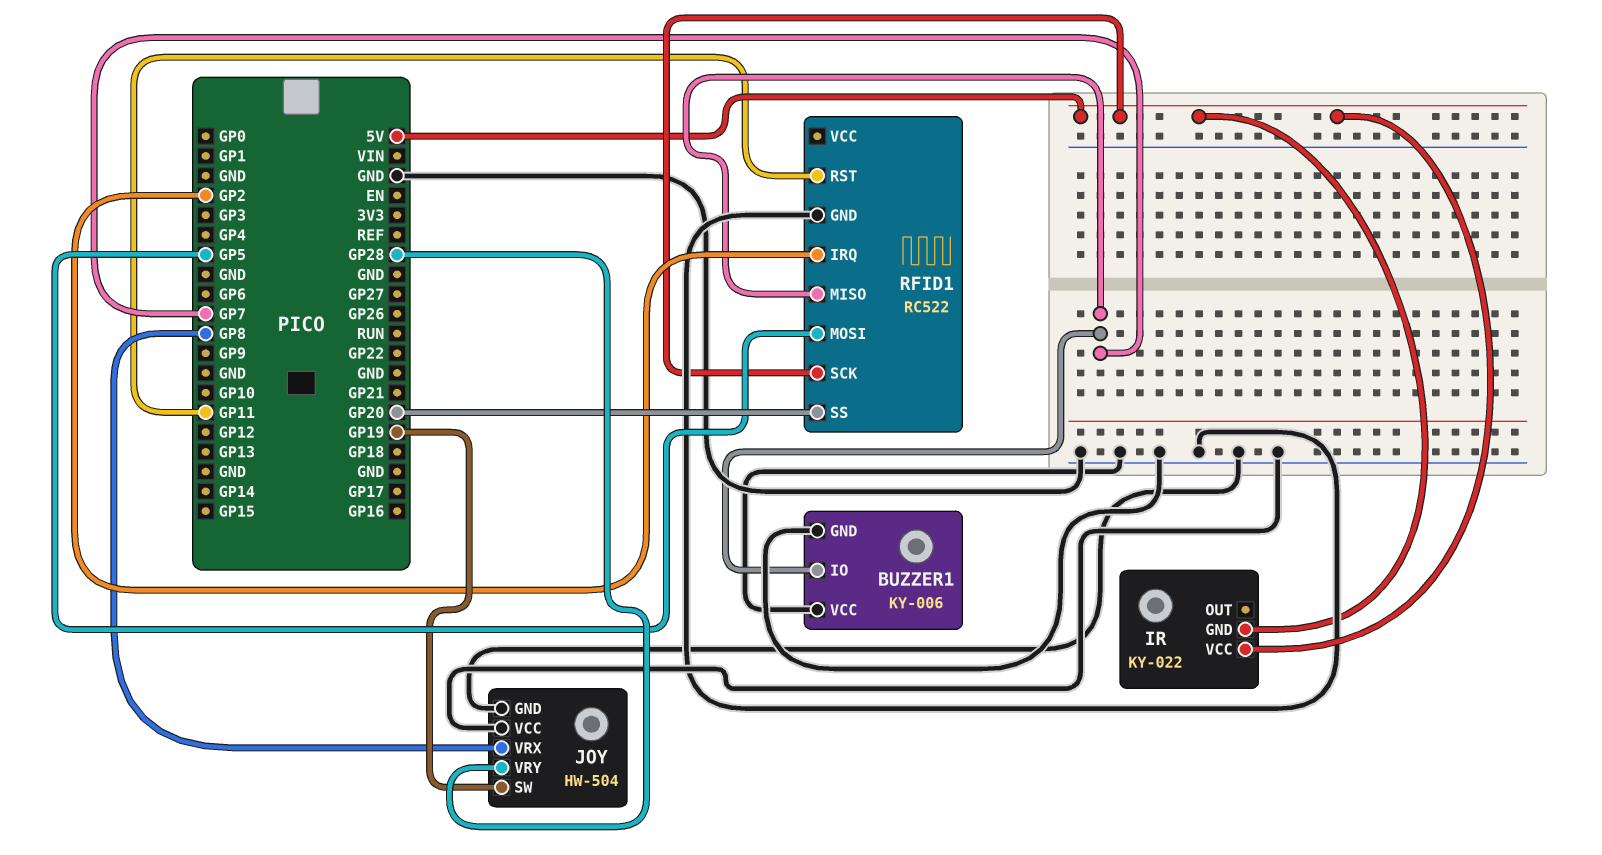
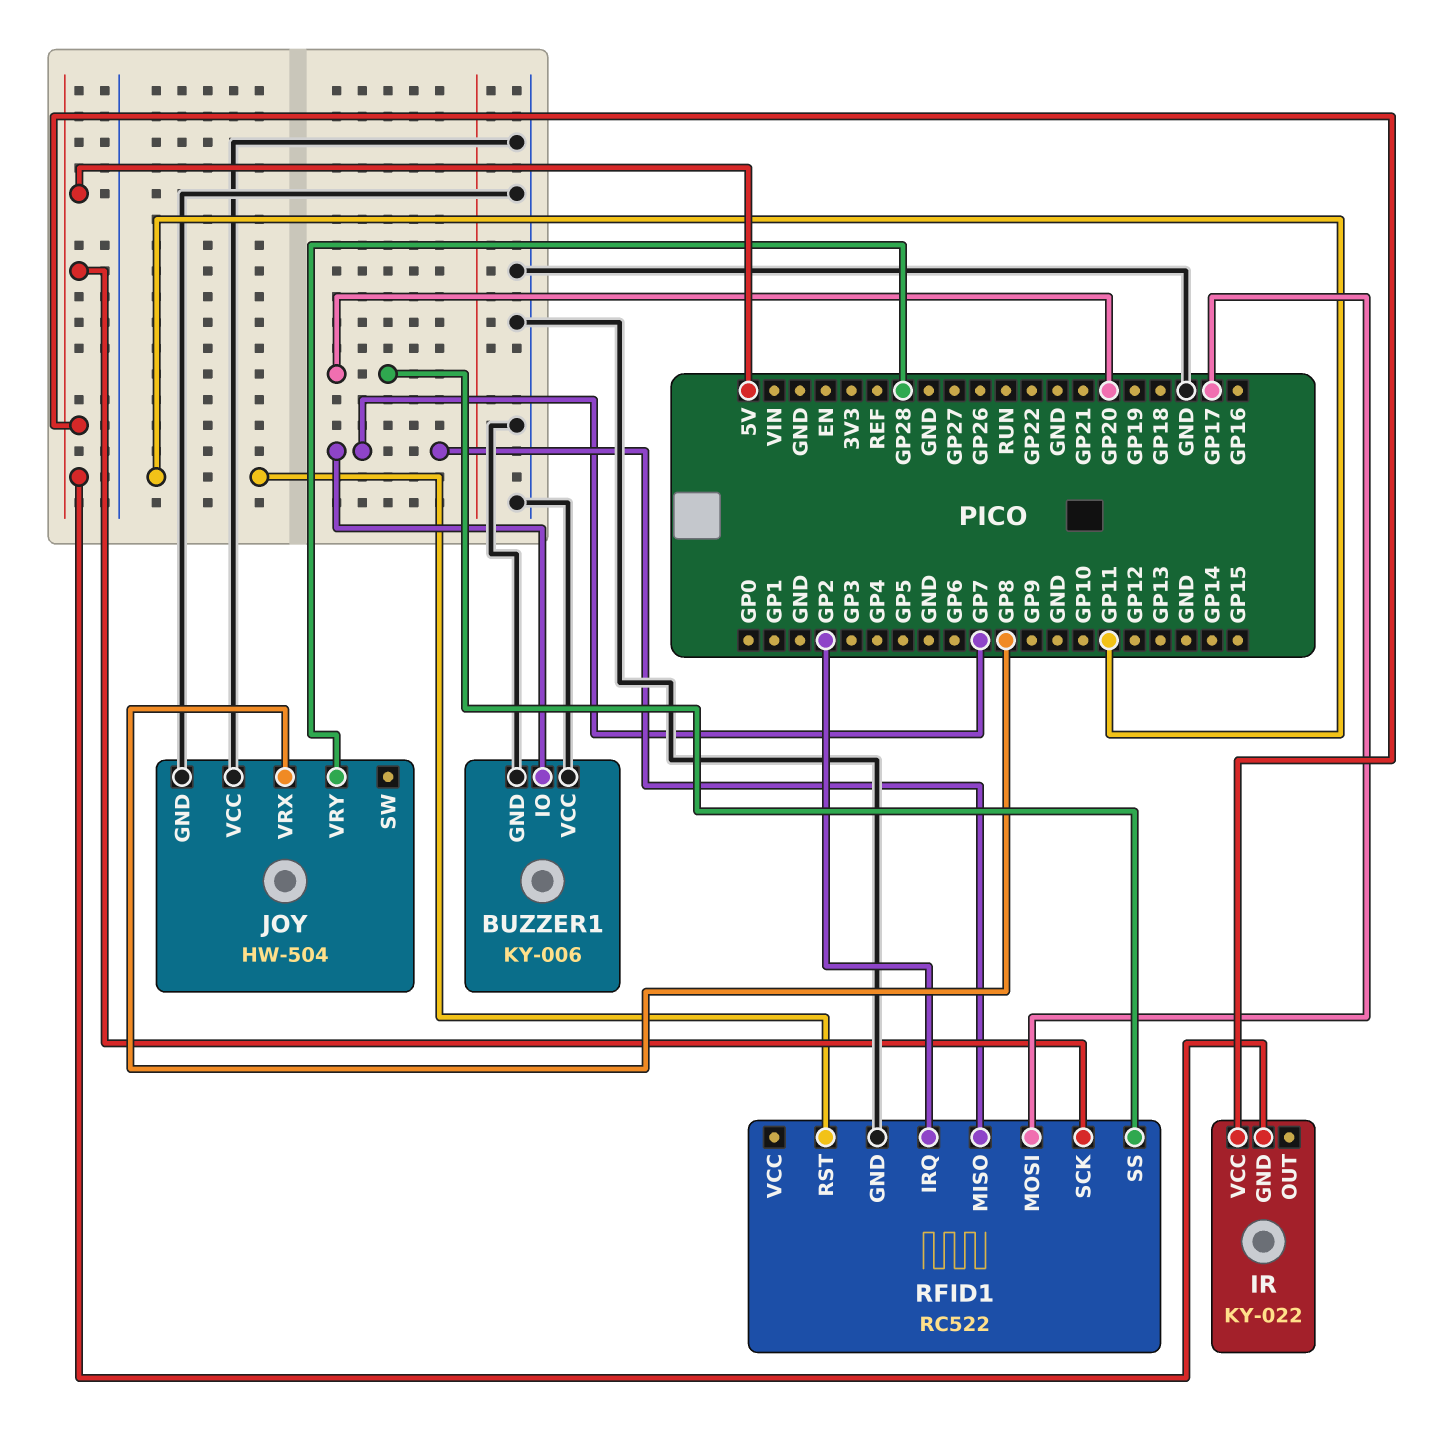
JOY pin SW: GP19 -> none
RFID1 pin MOSI: GP5 -> GP17

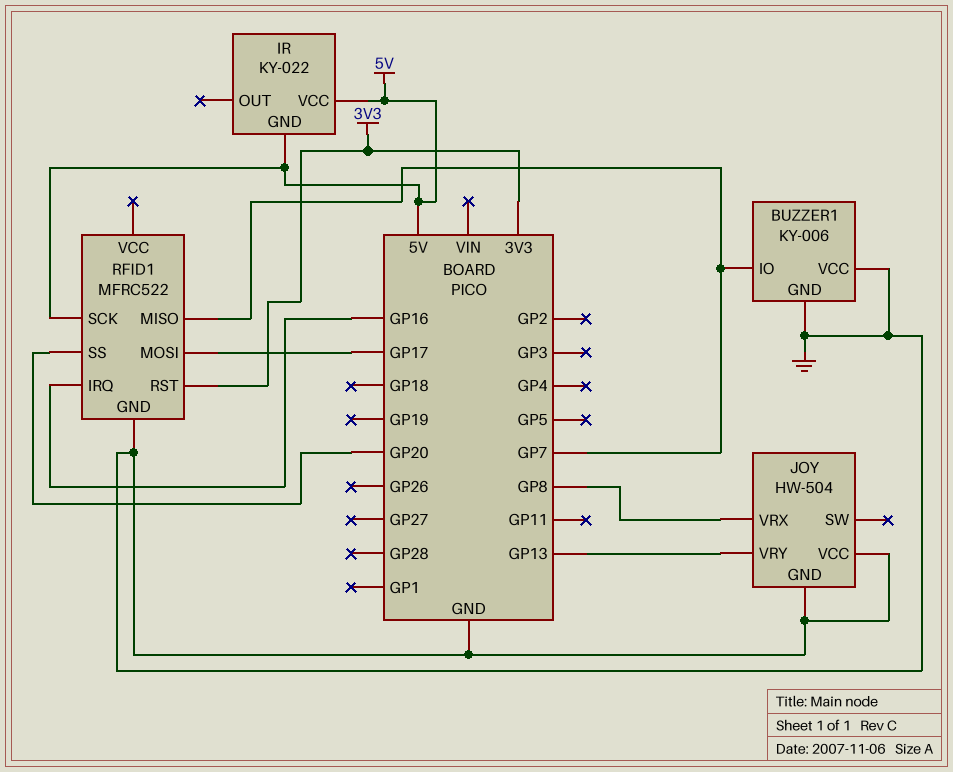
JOY pin VRY: GP28 -> GP13
RFID1: RC522 -> MFRC522
RFID1 pin IRQ: GP2 -> GP16
RFID1 pin RST: GP11 -> 3V3

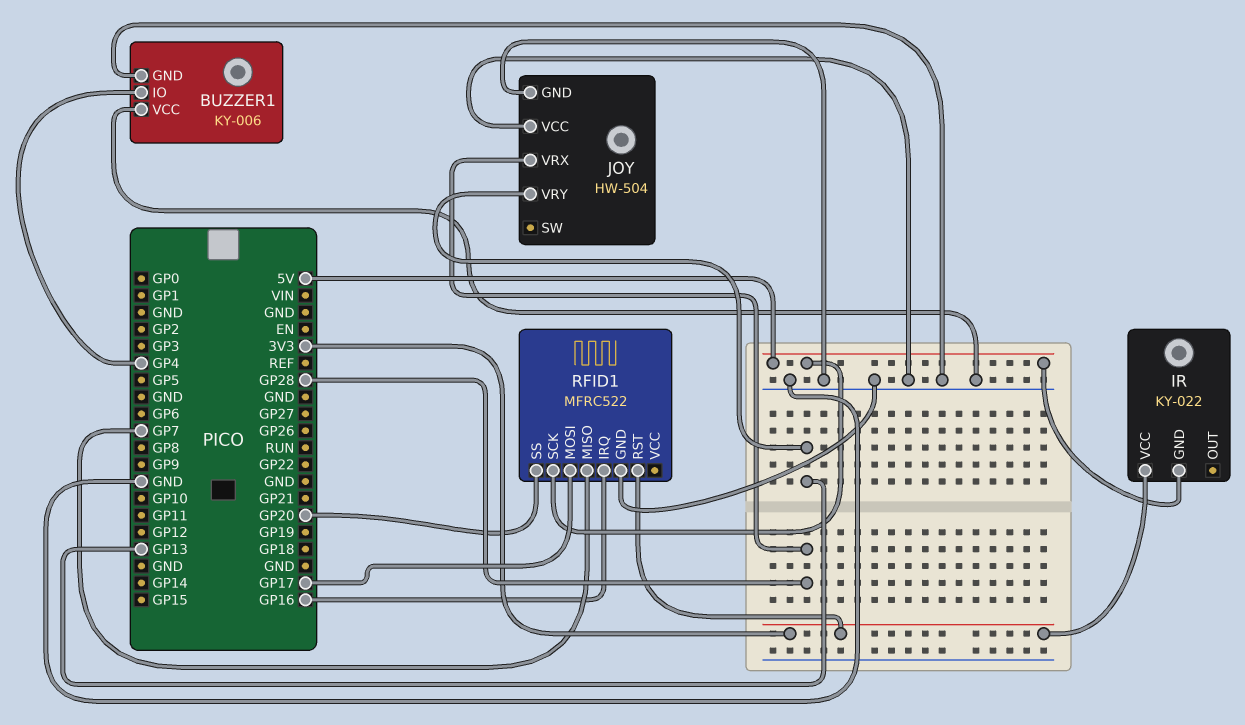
BUZZER1 pin IO: GP7 -> GP4
IR pin VCC: 5V -> 3V3
JOY pin VRX: GP8 -> GP28

